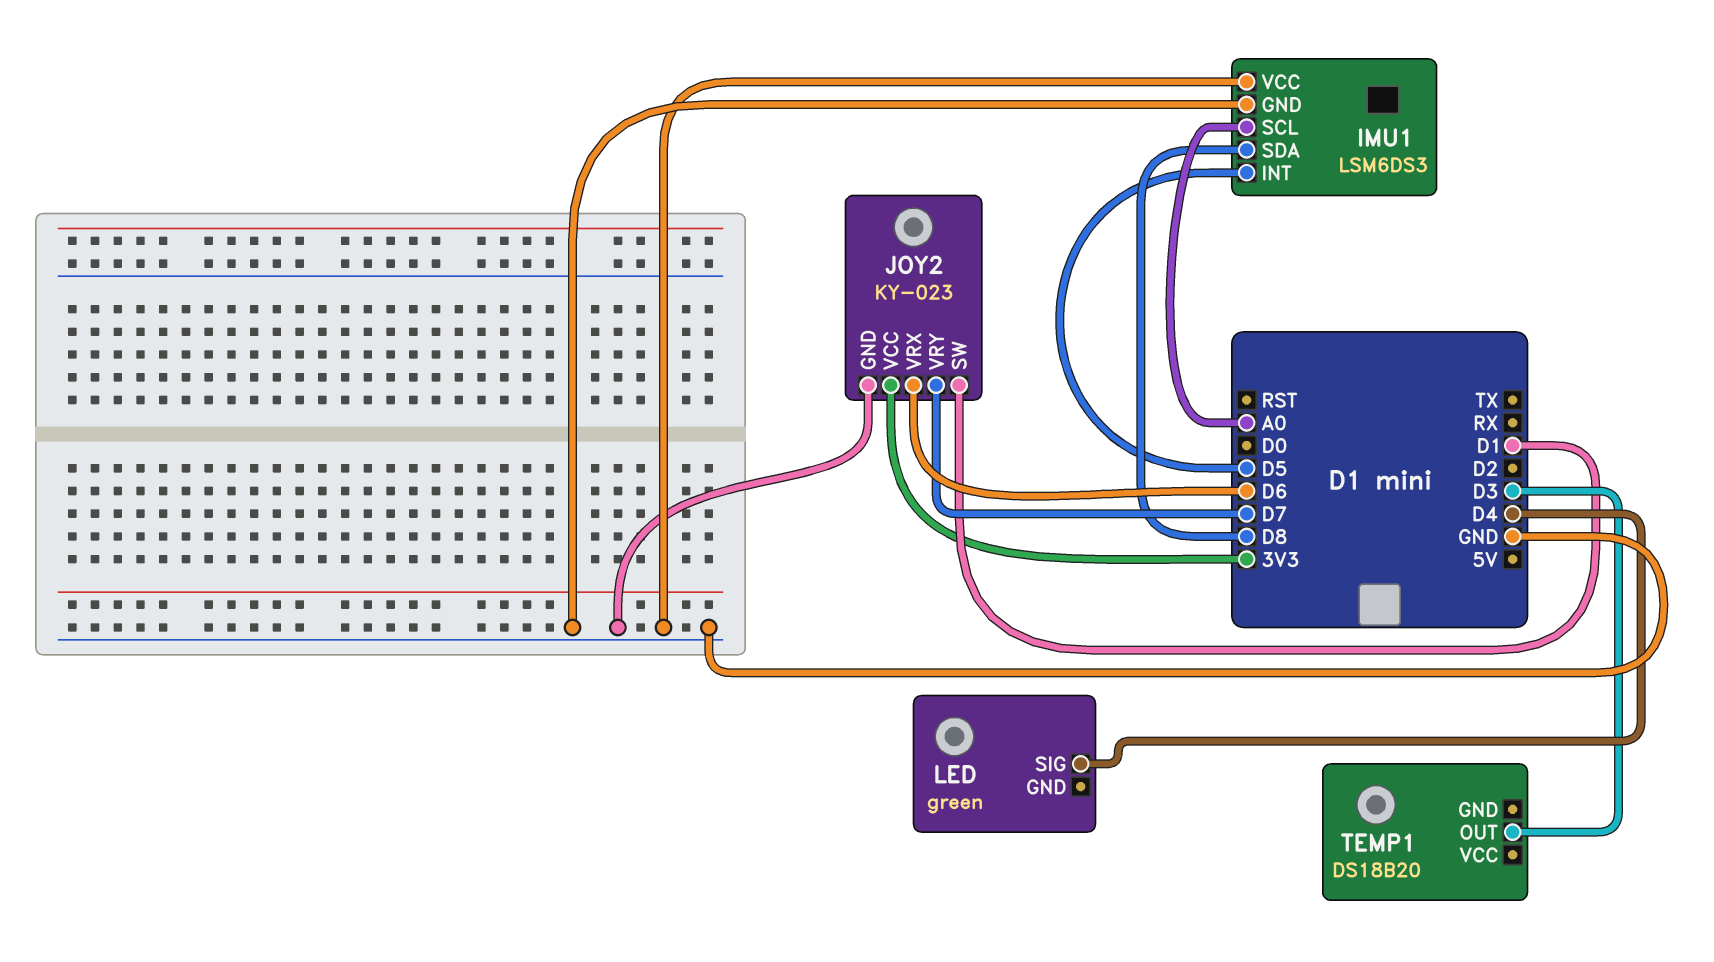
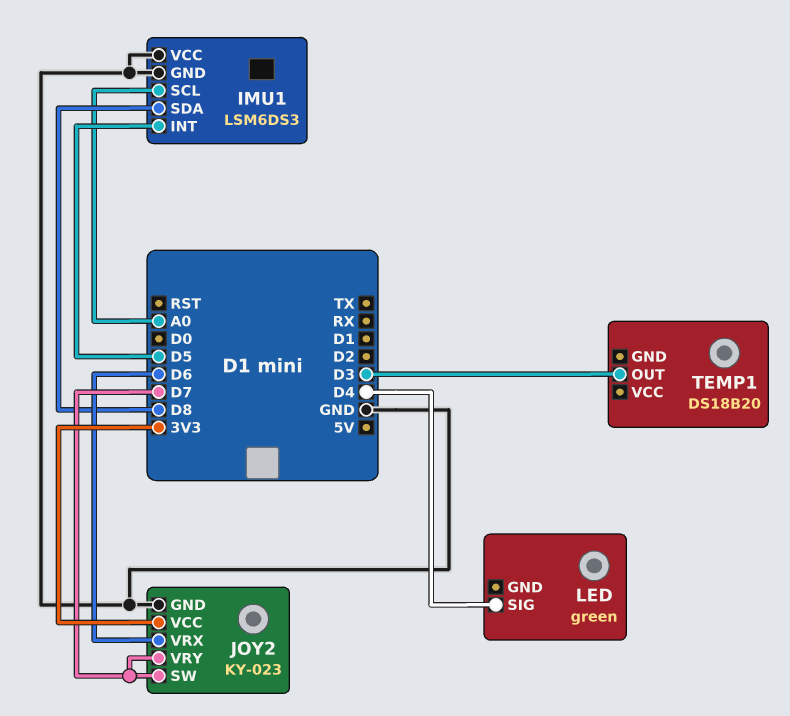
JOY2 pin SW: D1 -> D7

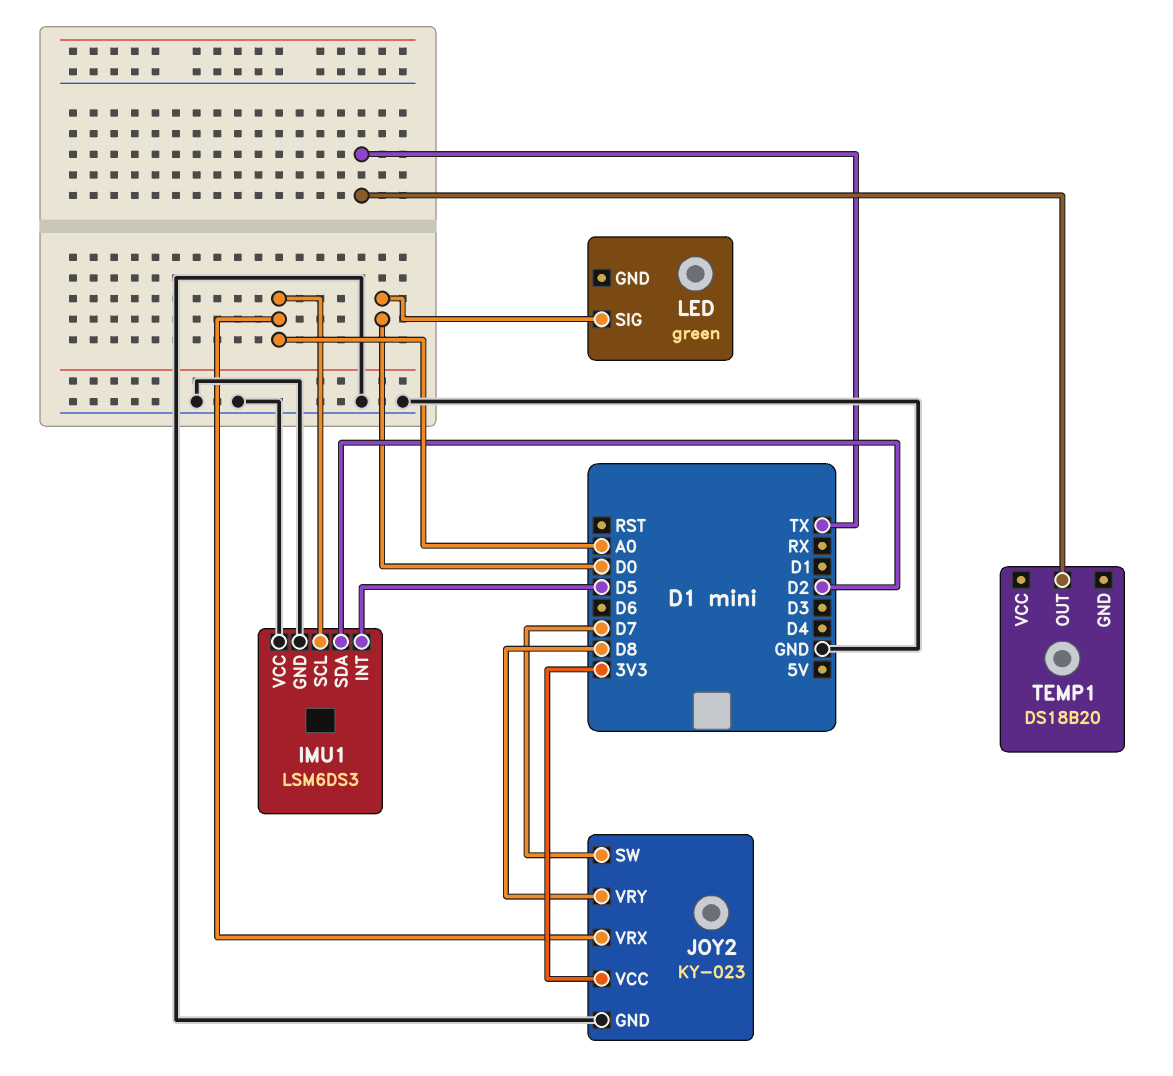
IMU1 pin SDA: D8 -> D2
JOY2 pin VRX: D6 -> A0
JOY2 pin VRY: D7 -> D8
LED pin SIG: D4 -> D0
TEMP1 pin OUT: D3 -> TX

